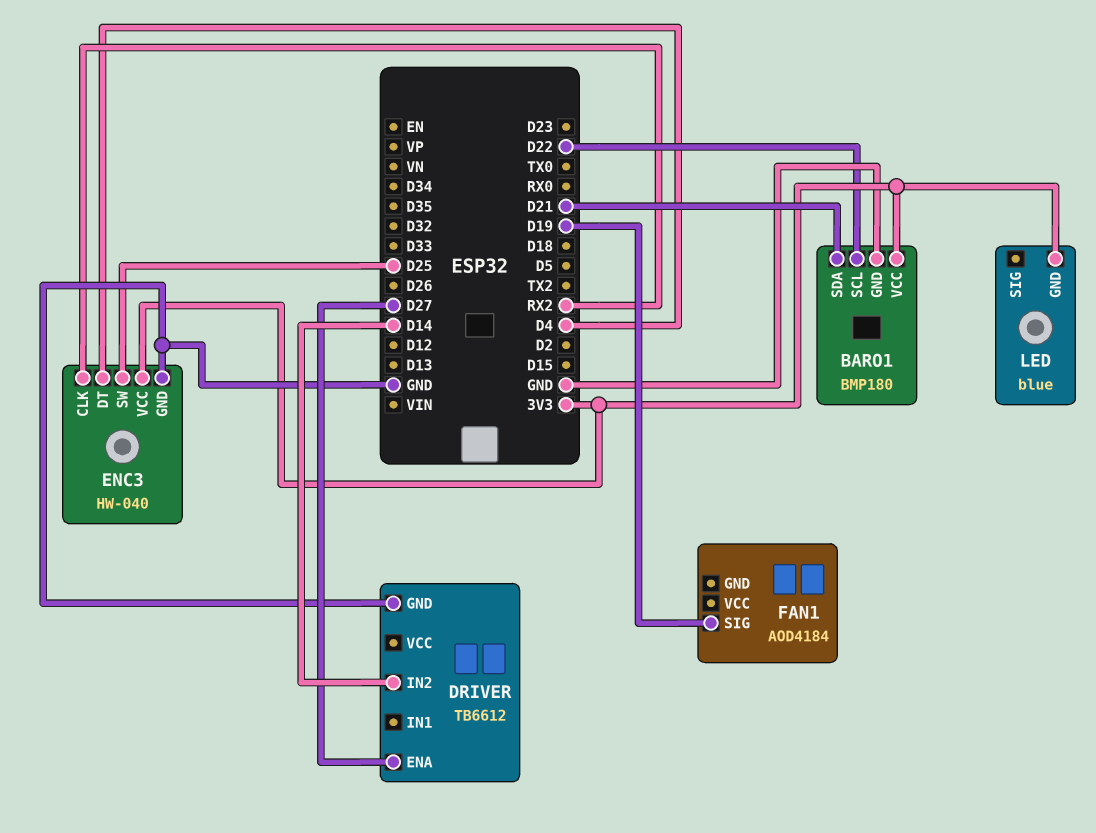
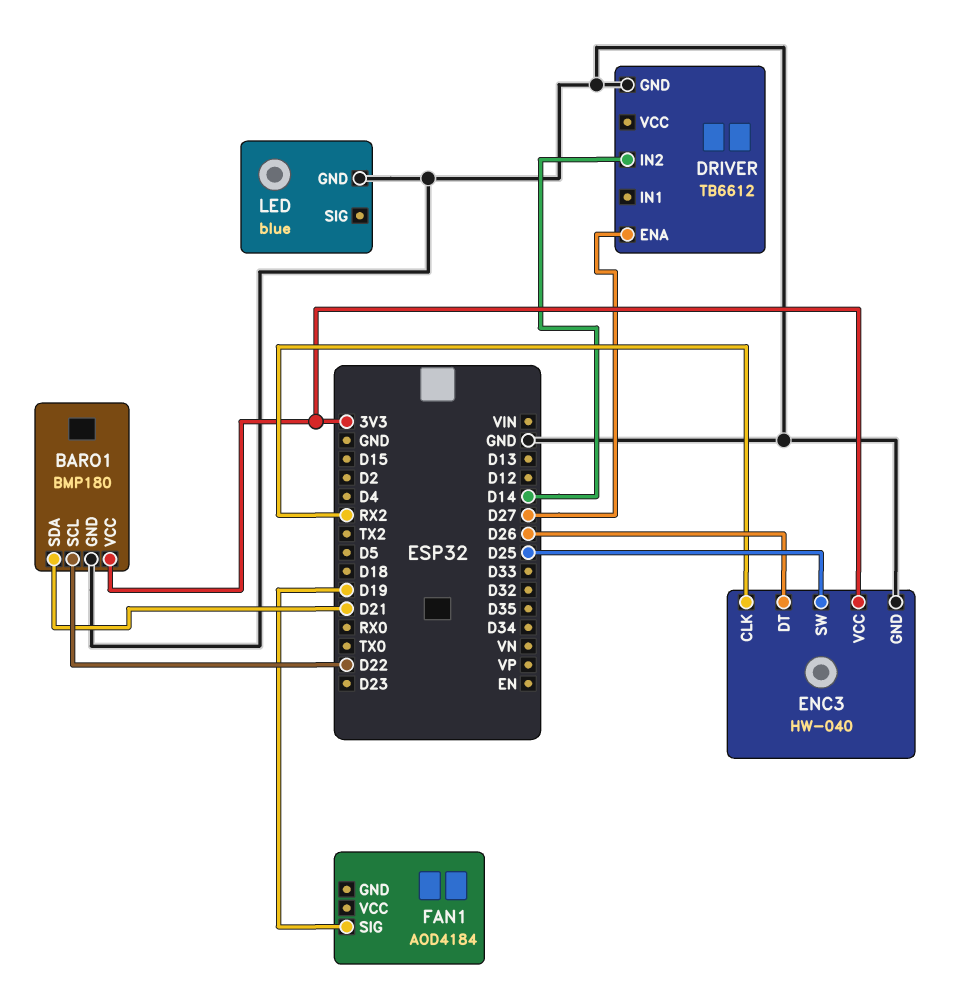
ENC3 pin DT: D4 -> D26
LED pin GND: 3V3 -> GND

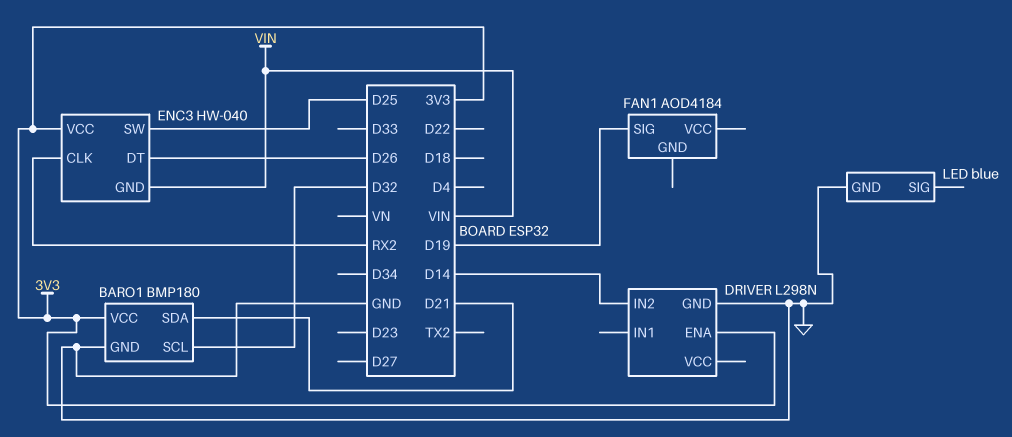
BARO1 pin SCL: D22 -> D32
DRIVER: TB6612 -> L298N
DRIVER pin ENA: D27 -> 3V3
ENC3 pin GND: GND -> VIN

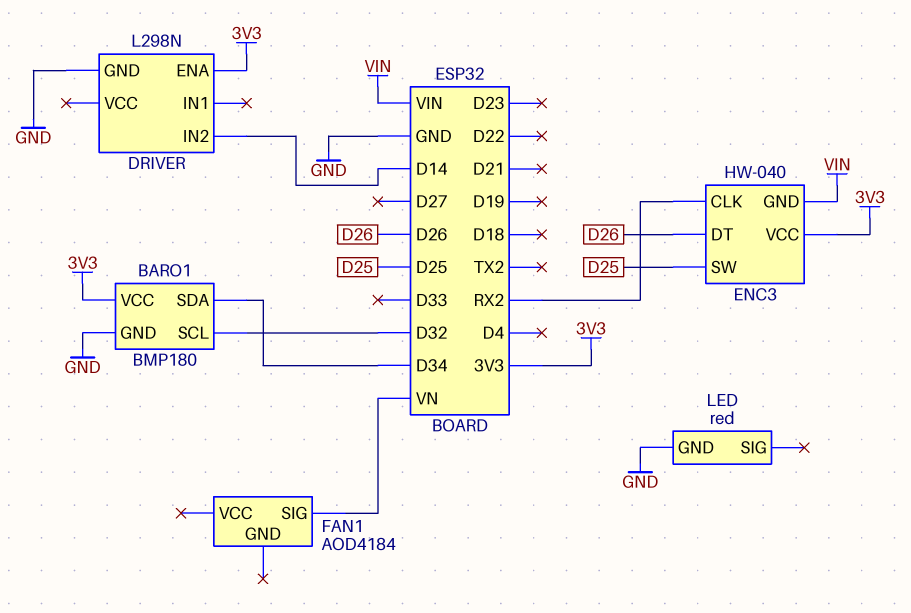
BARO1 pin SDA: D21 -> D34
FAN1 pin SIG: D19 -> VN
LED: blue -> red

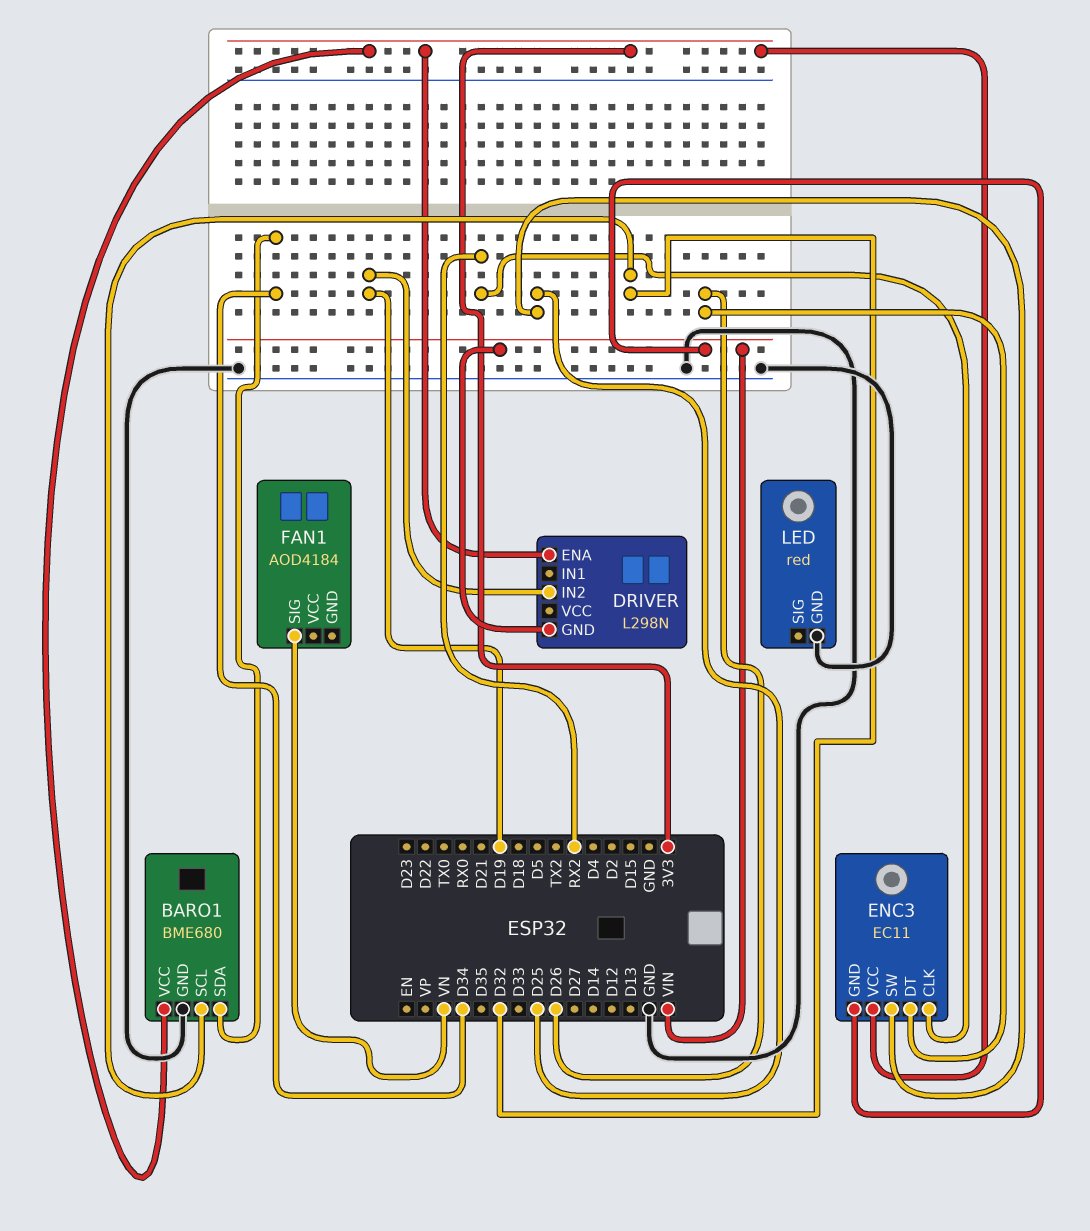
BARO1: BMP180 -> BME680
DRIVER pin GND: GND -> VIN
DRIVER pin IN2: D14 -> D19
ENC3: HW-040 -> EC11

